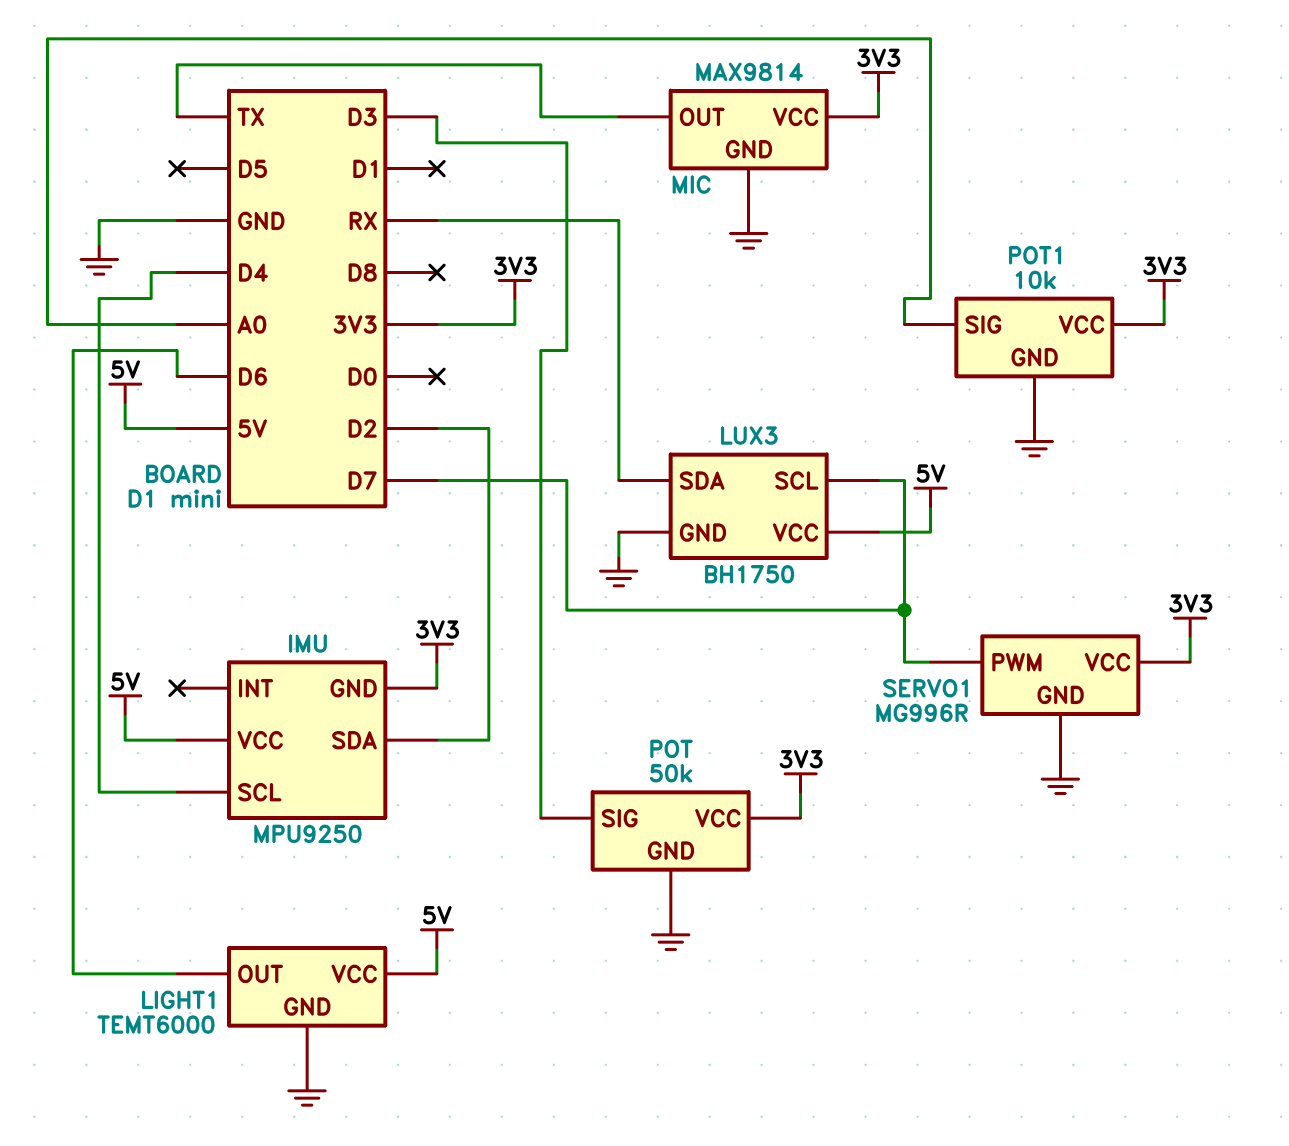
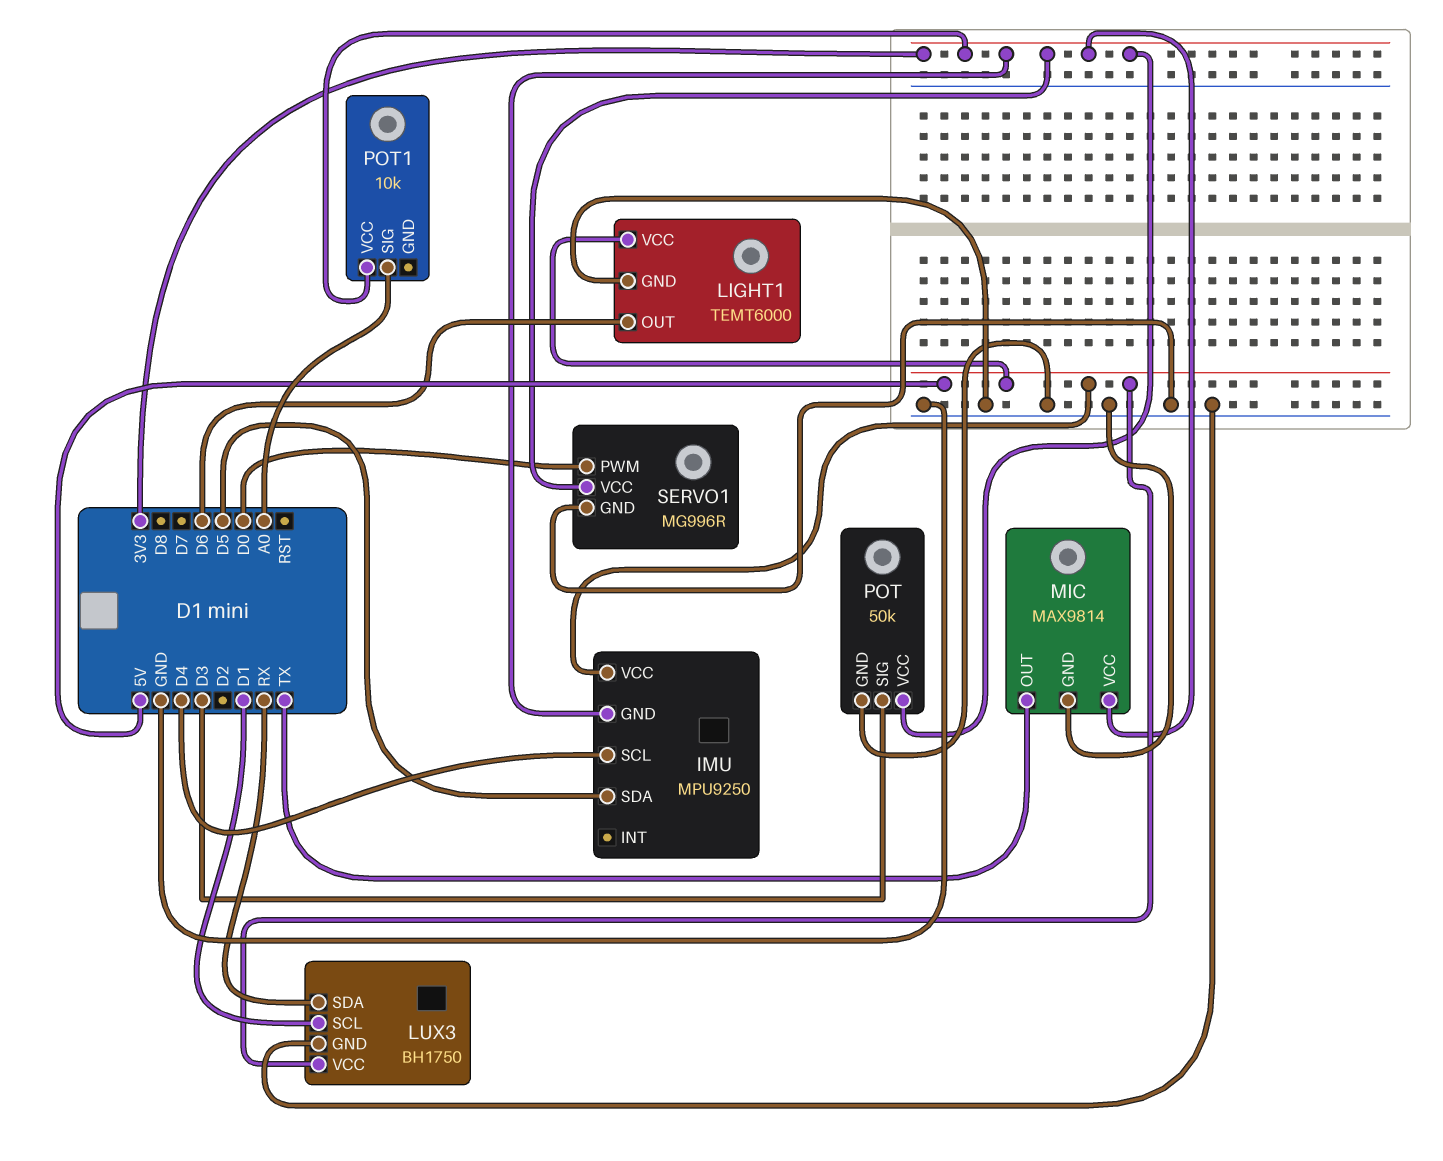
IMU pin SDA: D2 -> D5
LUX3 pin SCL: D7 -> D1
POT1 pin GND: GND -> none
SERVO1 pin PWM: D7 -> D0

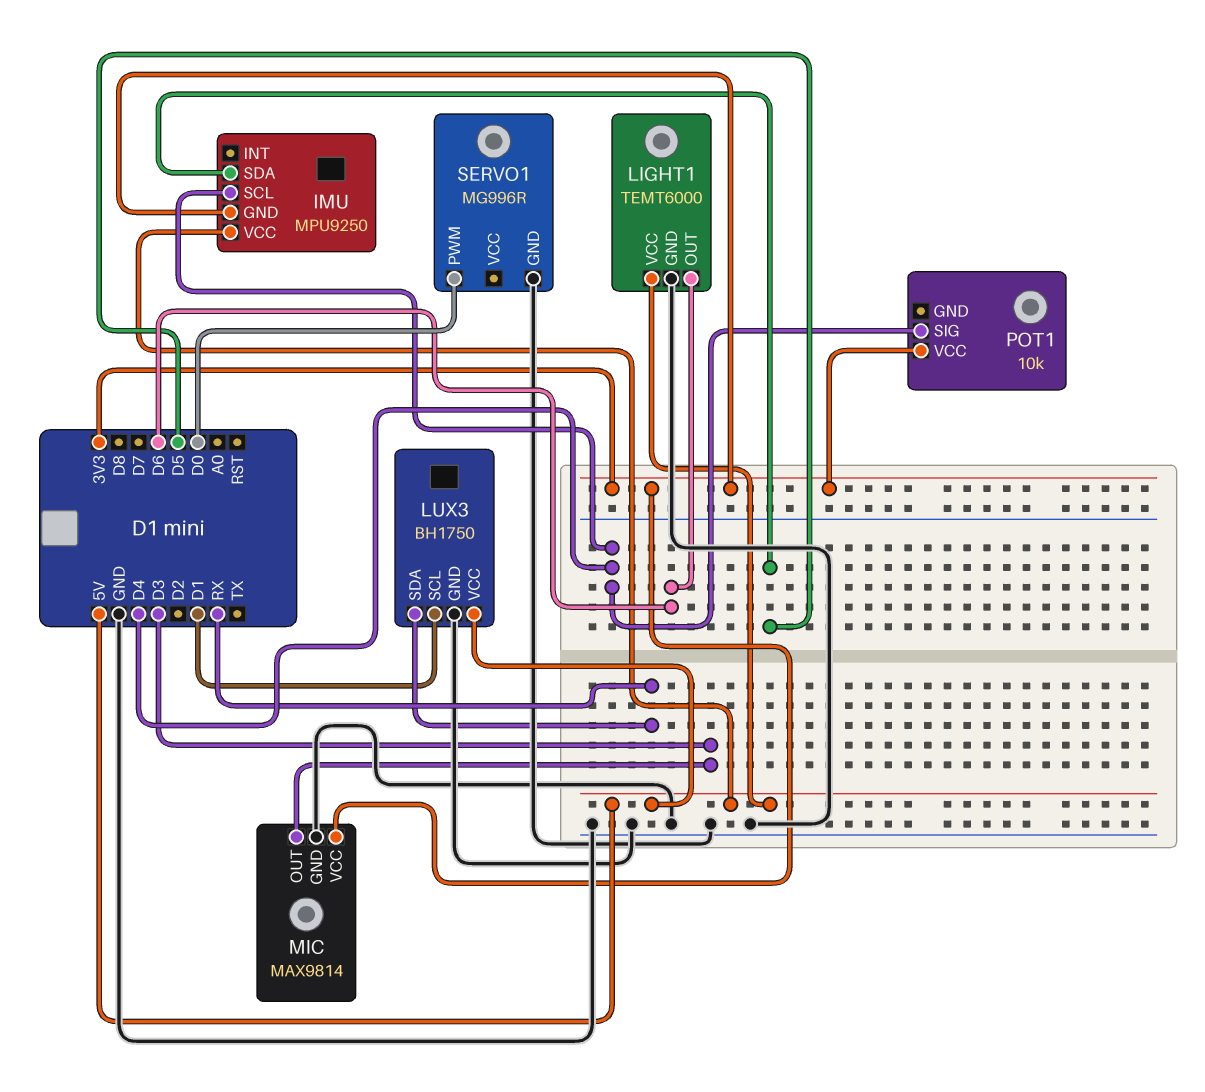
MIC pin OUT: TX -> D3
POT: 50k -> none
POT pin GND: GND -> none
POT pin SIG: D3 -> none
POT pin VCC: 3V3 -> none
POT1 pin SIG: A0 -> D4
SERVO1 pin VCC: 3V3 -> none

